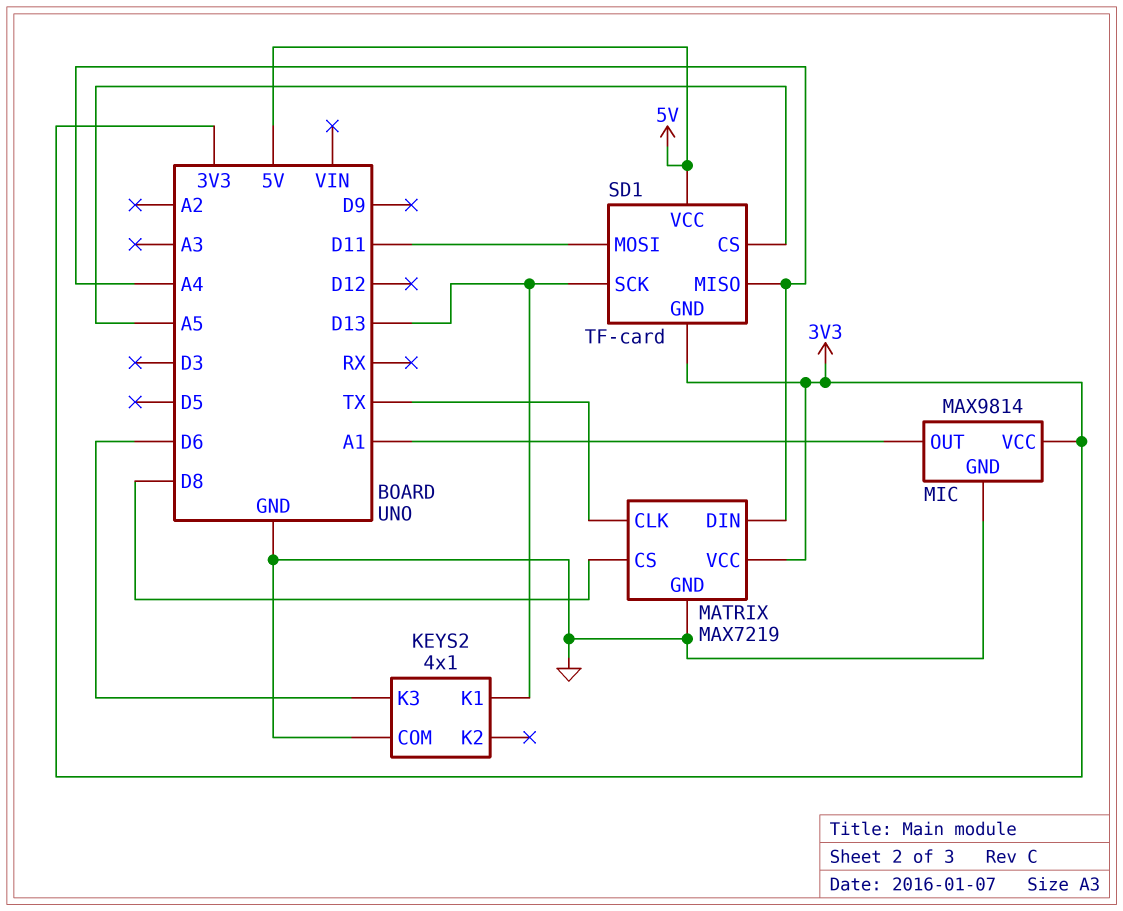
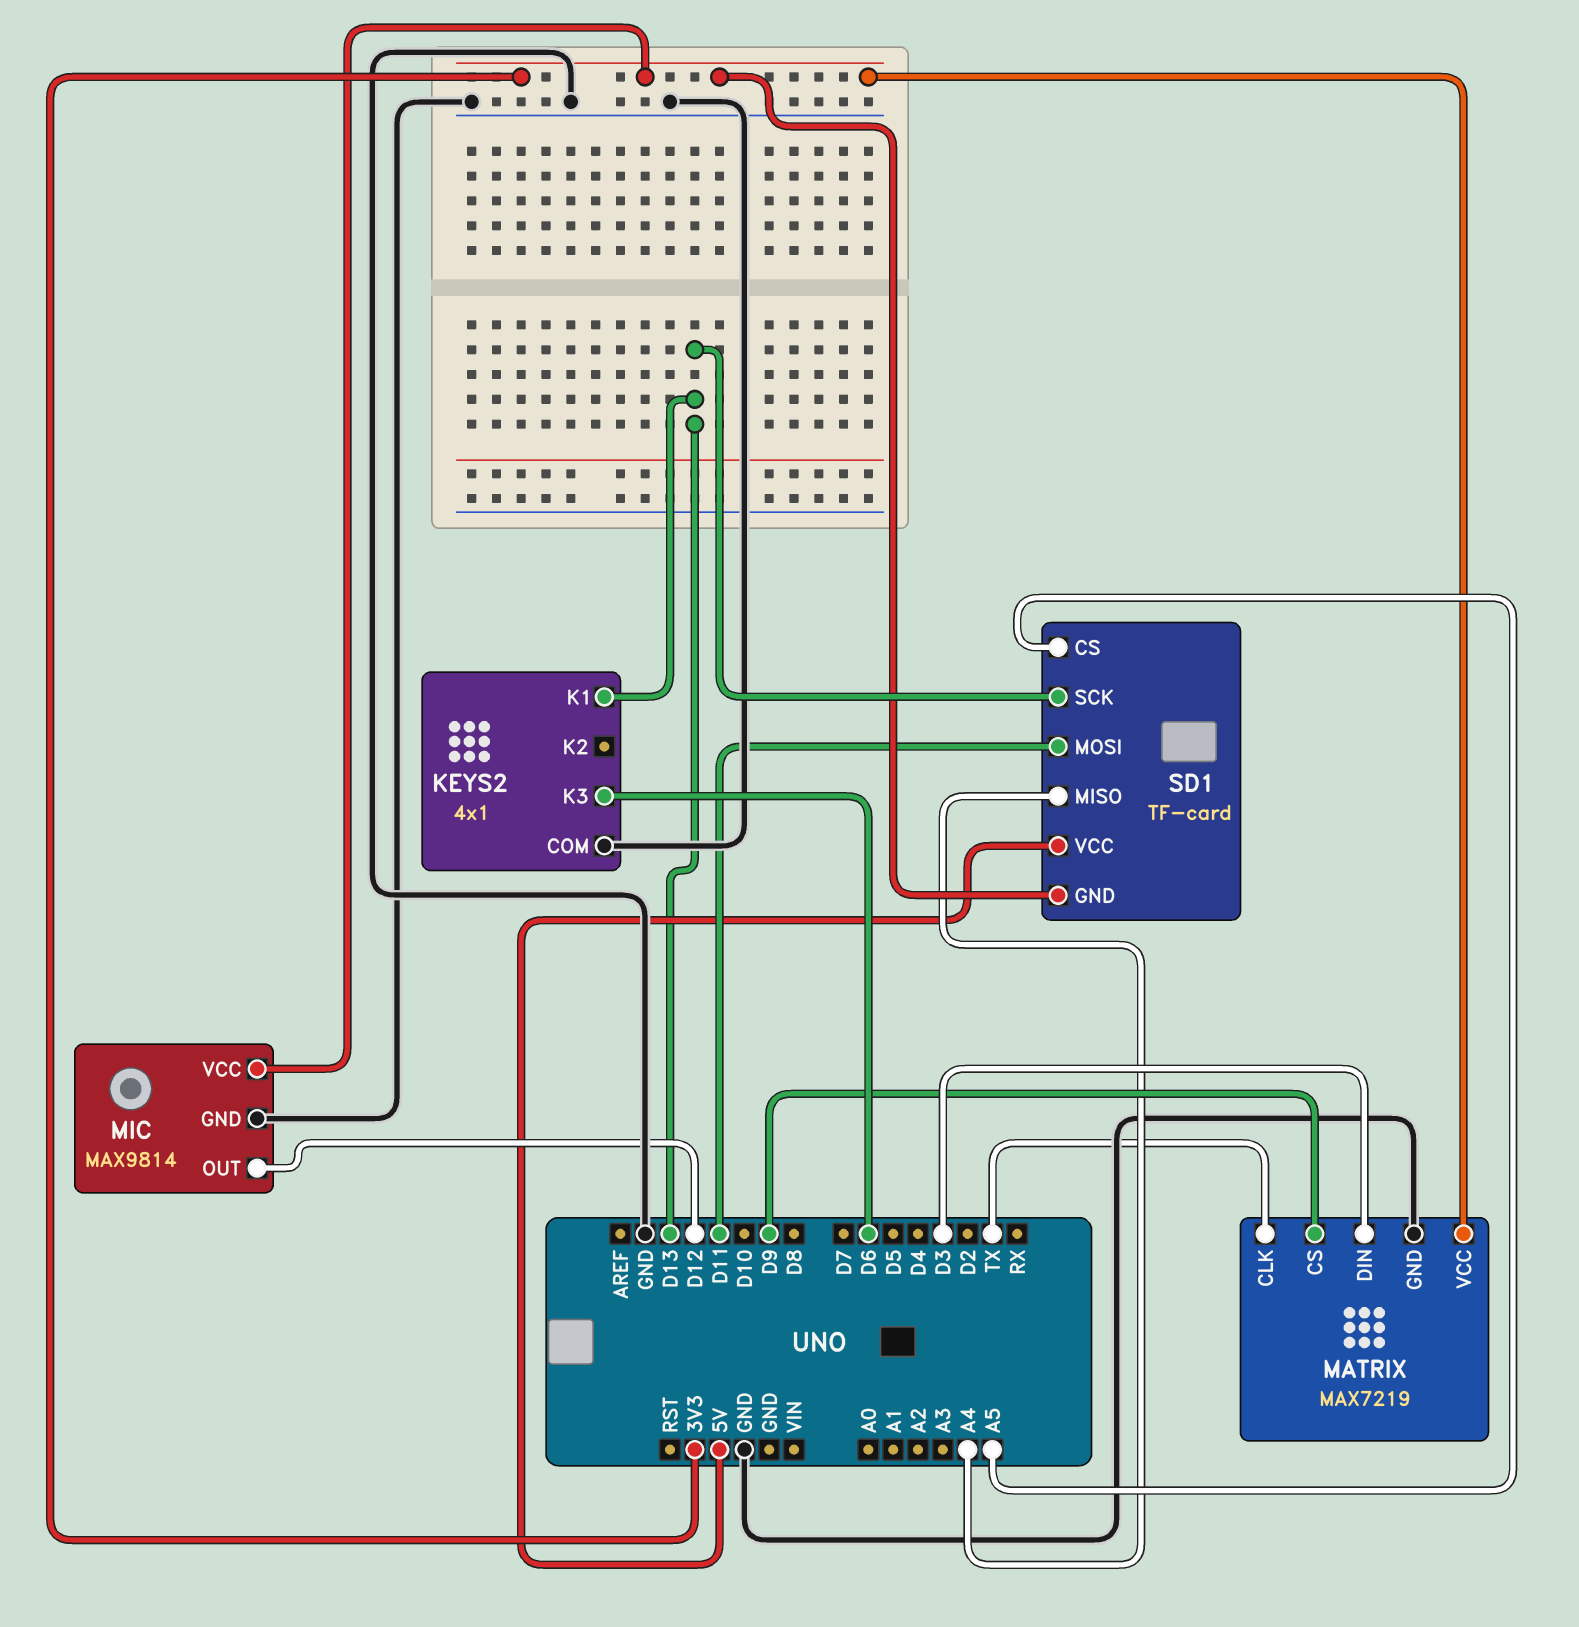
MATRIX pin CS: D8 -> D9
MATRIX pin DIN: A4 -> D3
MIC pin OUT: A1 -> D12

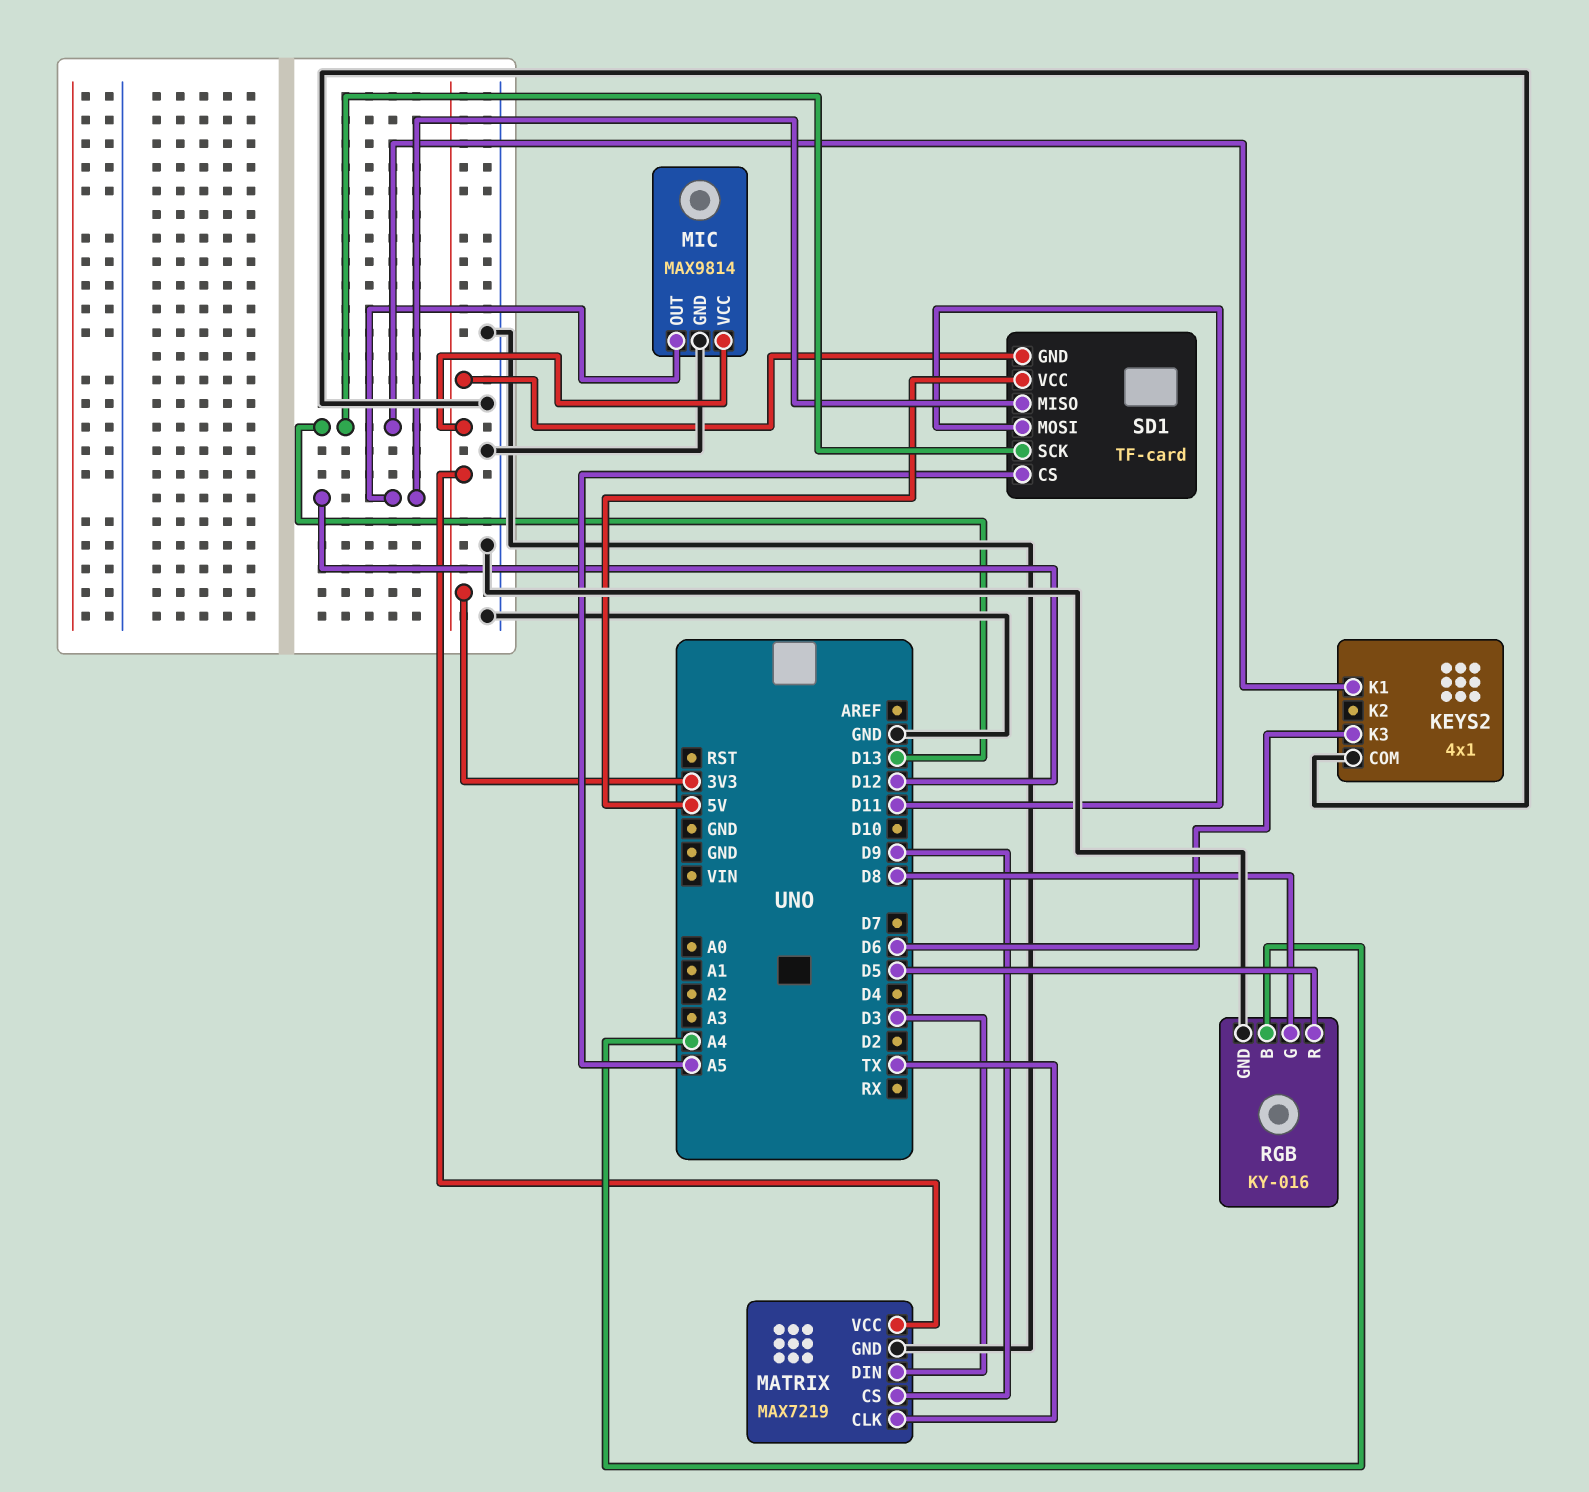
RGB: none -> KY-016
RGB pin B: none -> A4
RGB pin G: none -> D8
RGB pin GND: none -> GND
RGB pin R: none -> D5
SD1 pin MISO: A4 -> D12

